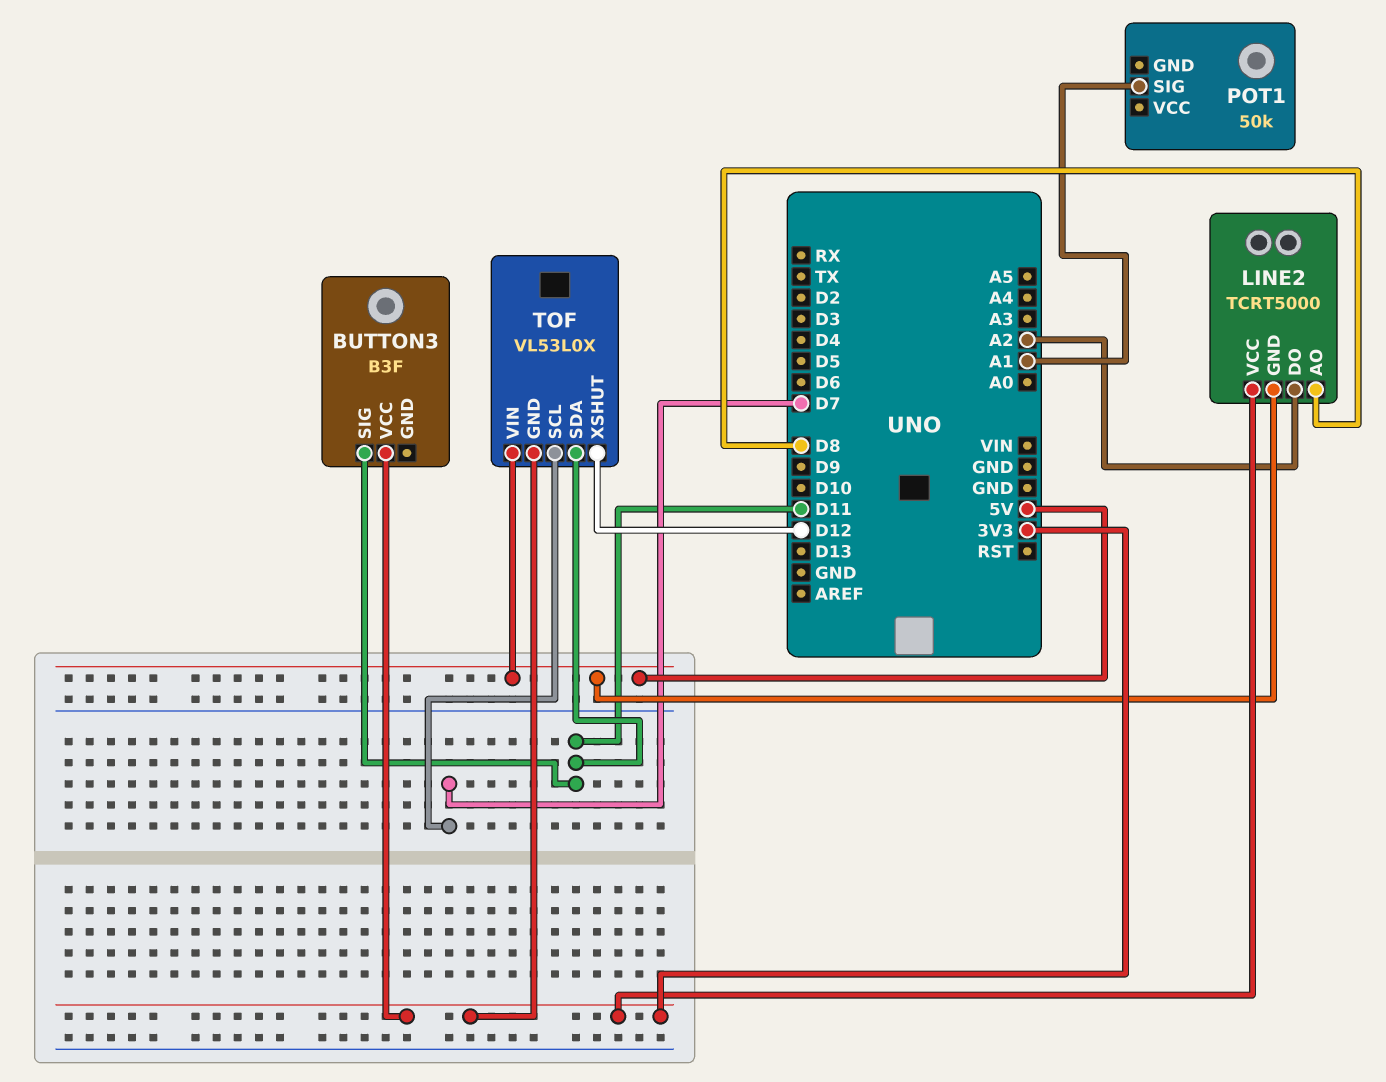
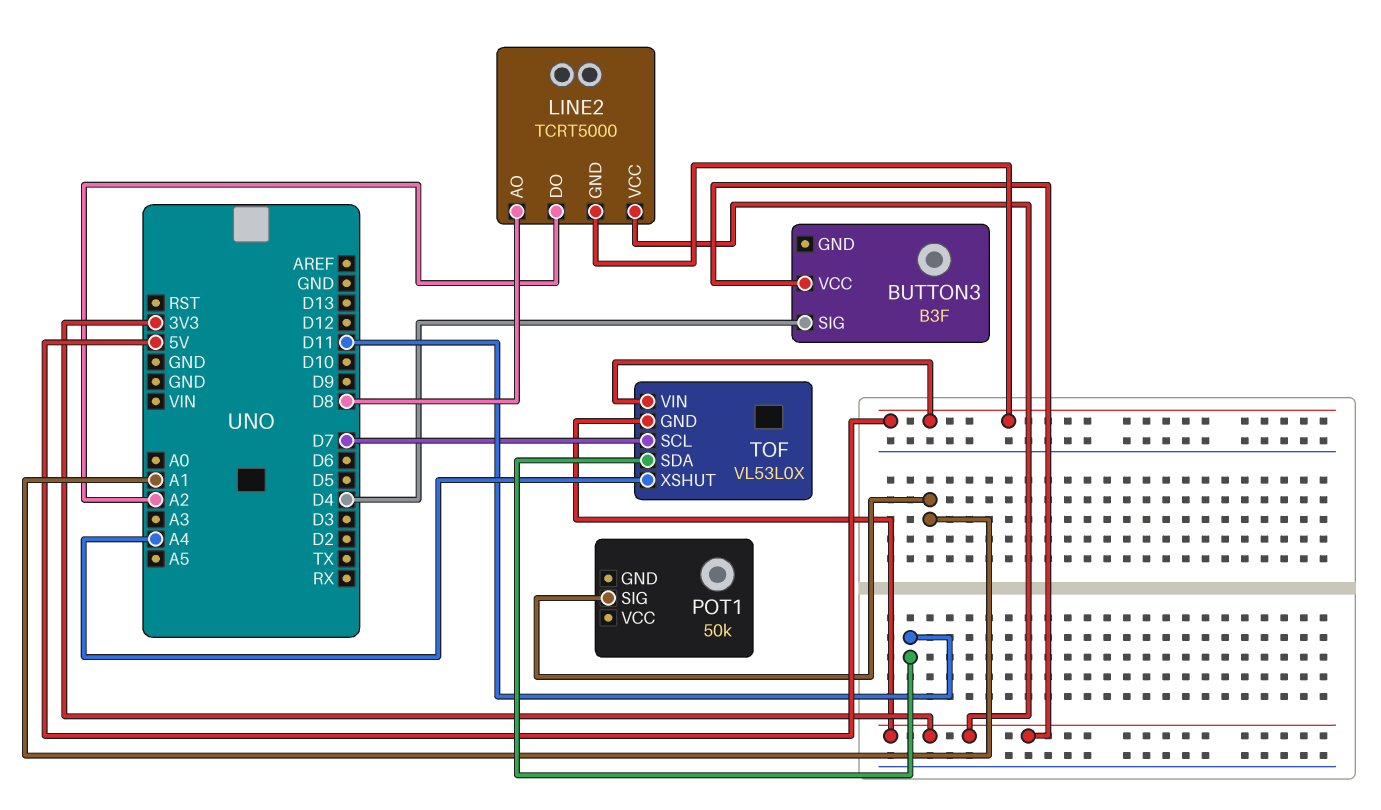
BUTTON3 pin SIG: D11 -> D4
TOF pin XSHUT: D12 -> A4

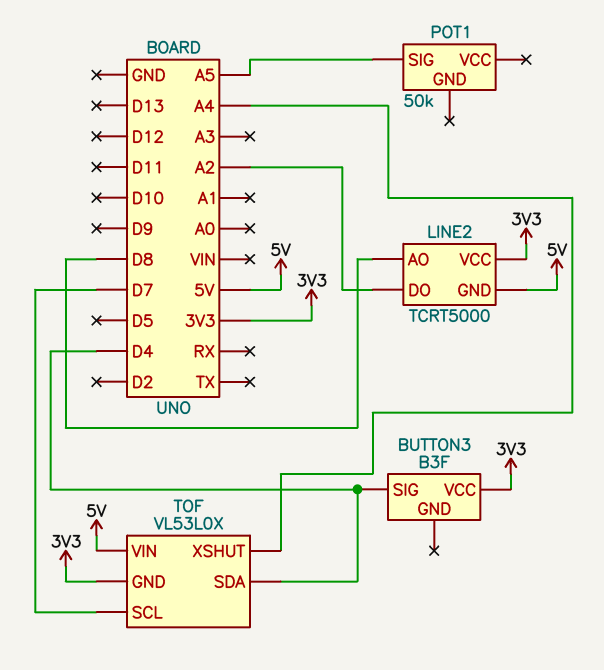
POT1 pin SIG: A1 -> A5
TOF pin SDA: D11 -> D4

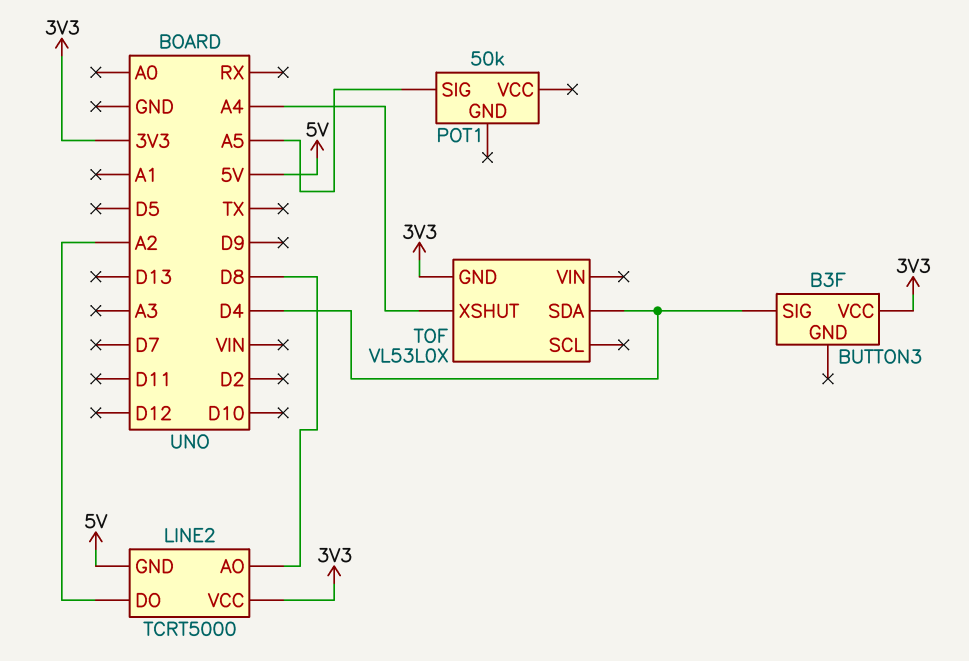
TOF pin SCL: D7 -> none
TOF pin VIN: 5V -> none

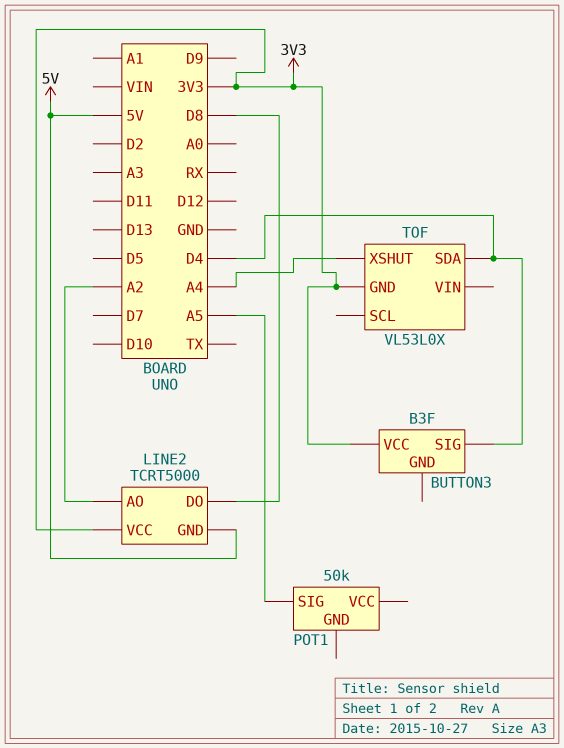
LINE2 pin AO: D8 -> A2
LINE2 pin DO: A2 -> D8

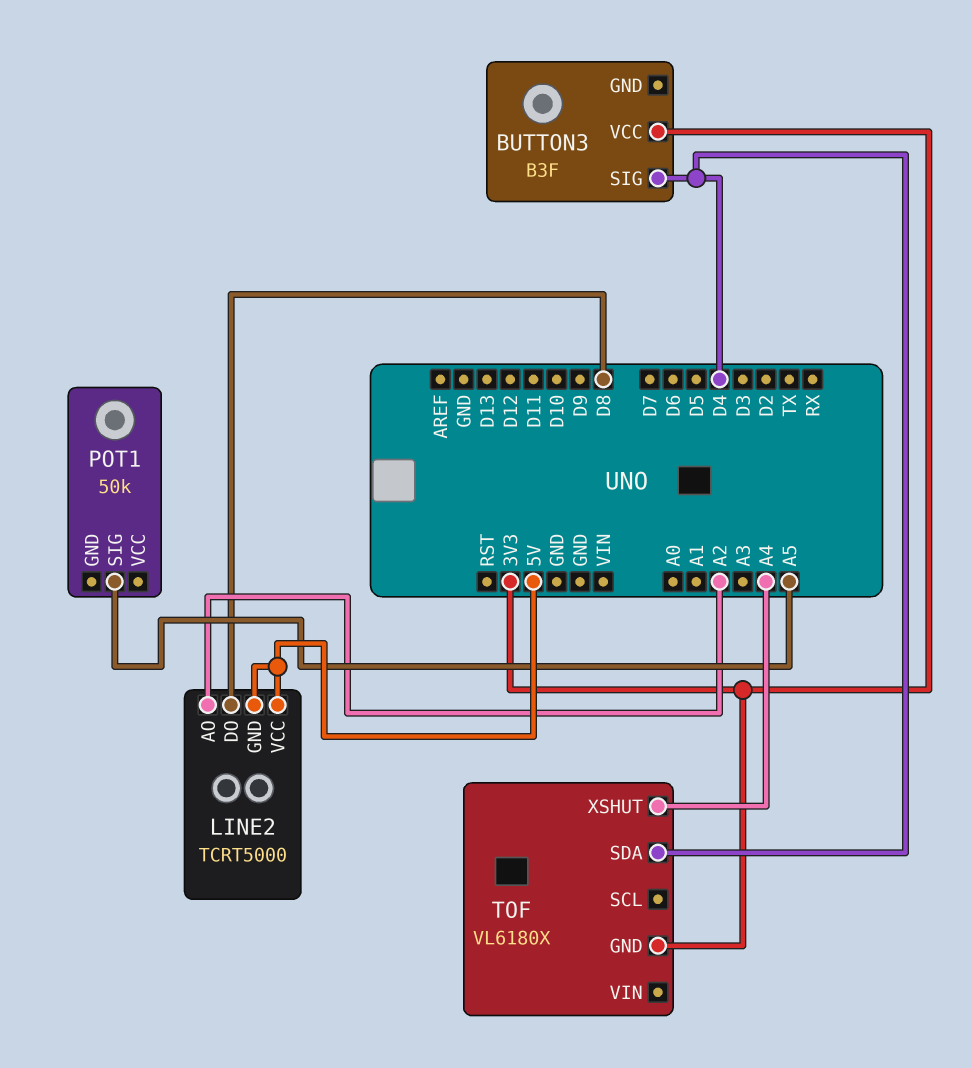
LINE2 pin VCC: 3V3 -> 5V
TOF: VL53L0X -> VL6180X

